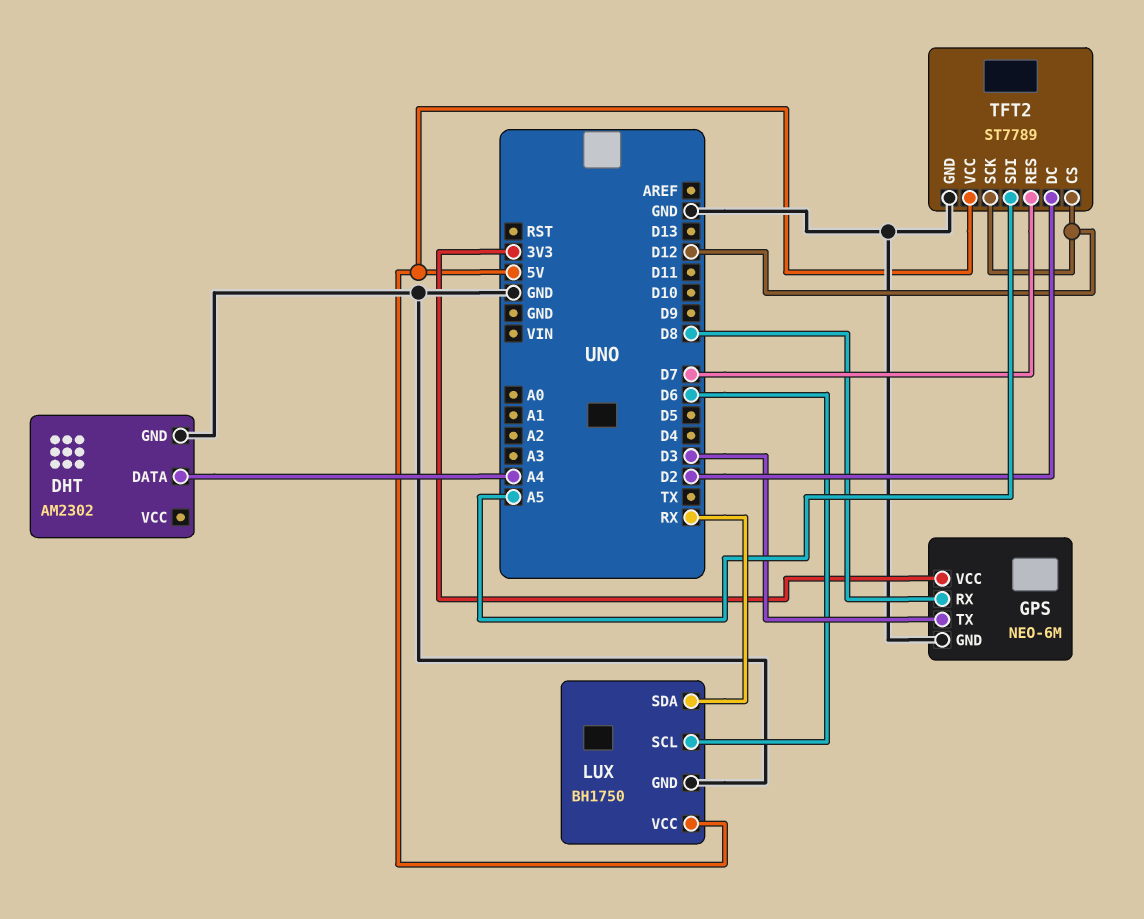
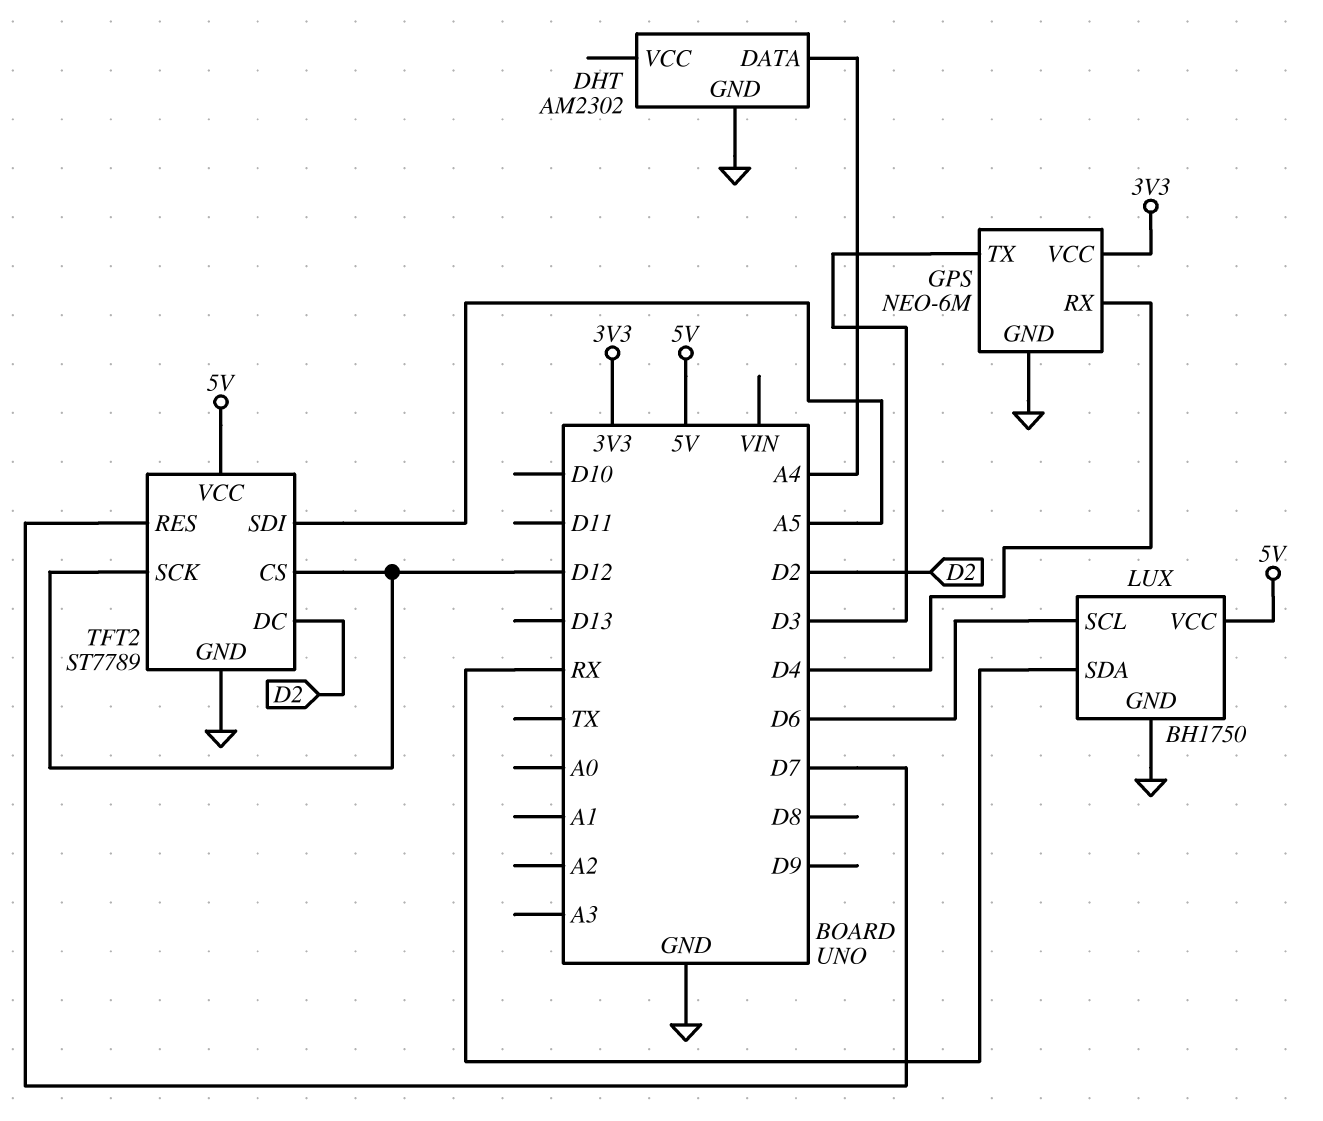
GPS pin RX: D8 -> D4

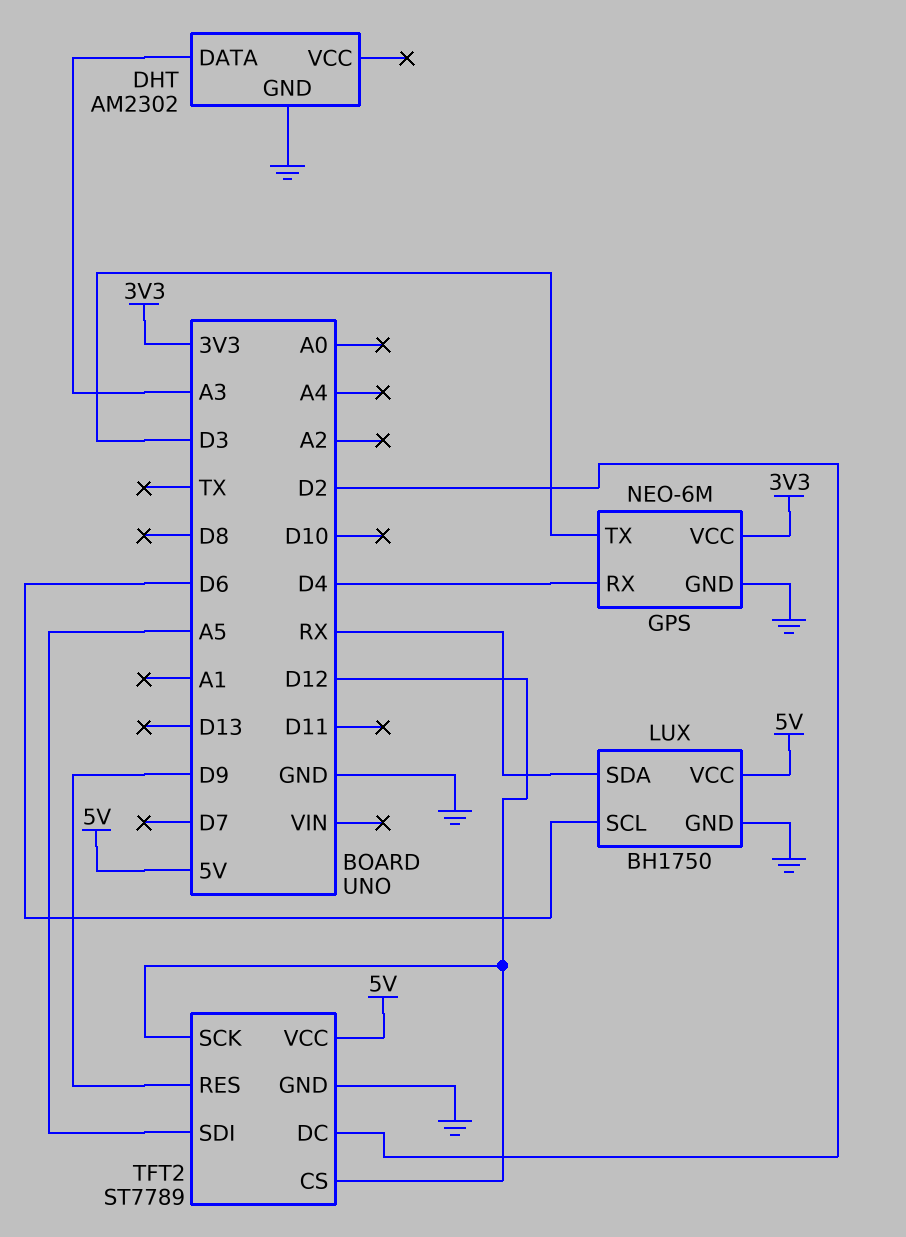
DHT pin DATA: A4 -> A3
TFT2 pin RES: D7 -> D9

